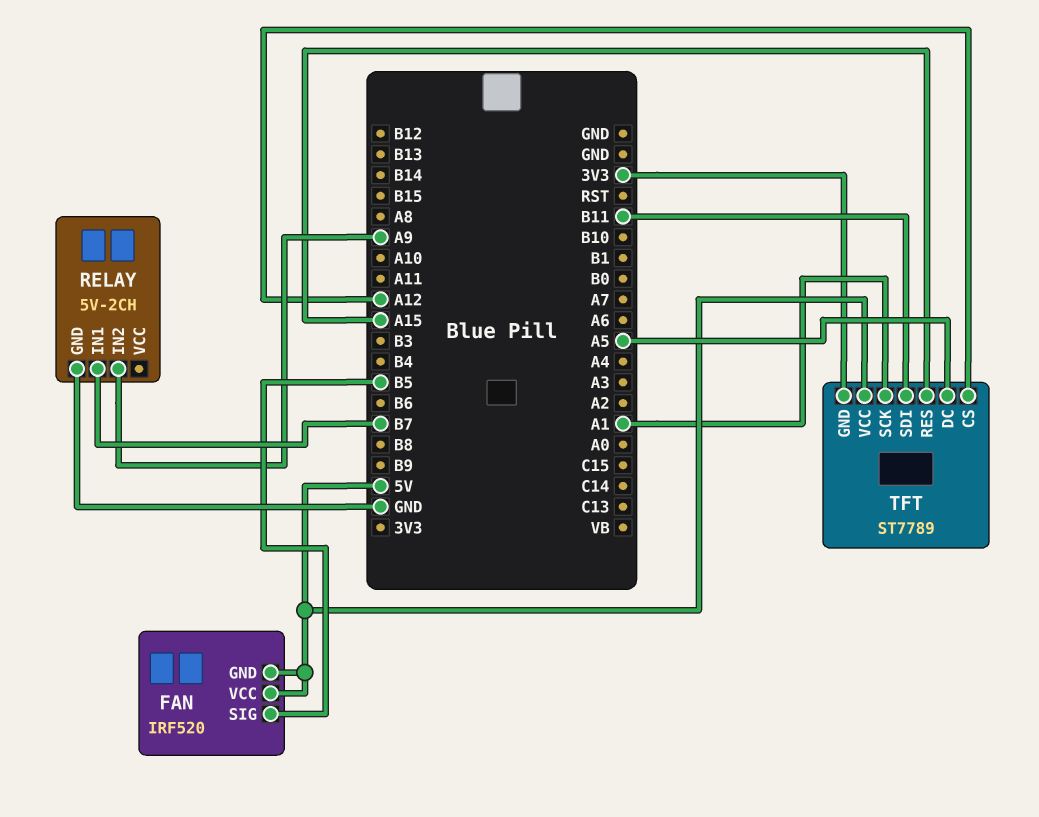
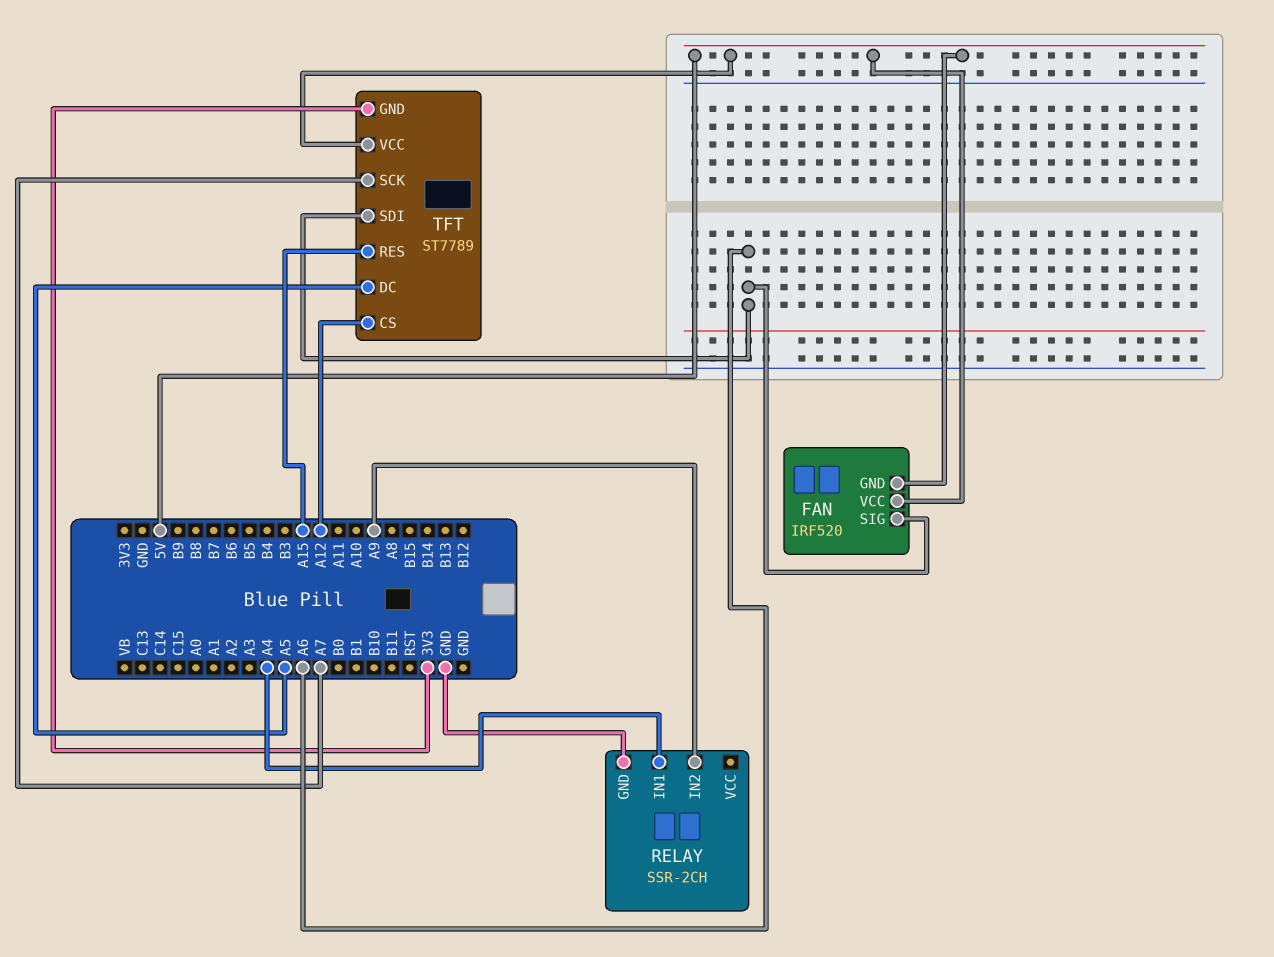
FAN pin SIG: B5 -> A6
RELAY: 5V-2CH -> SSR-2CH
RELAY pin IN1: B7 -> A4
TFT pin SCK: A1 -> A7
TFT pin SDI: B11 -> A6

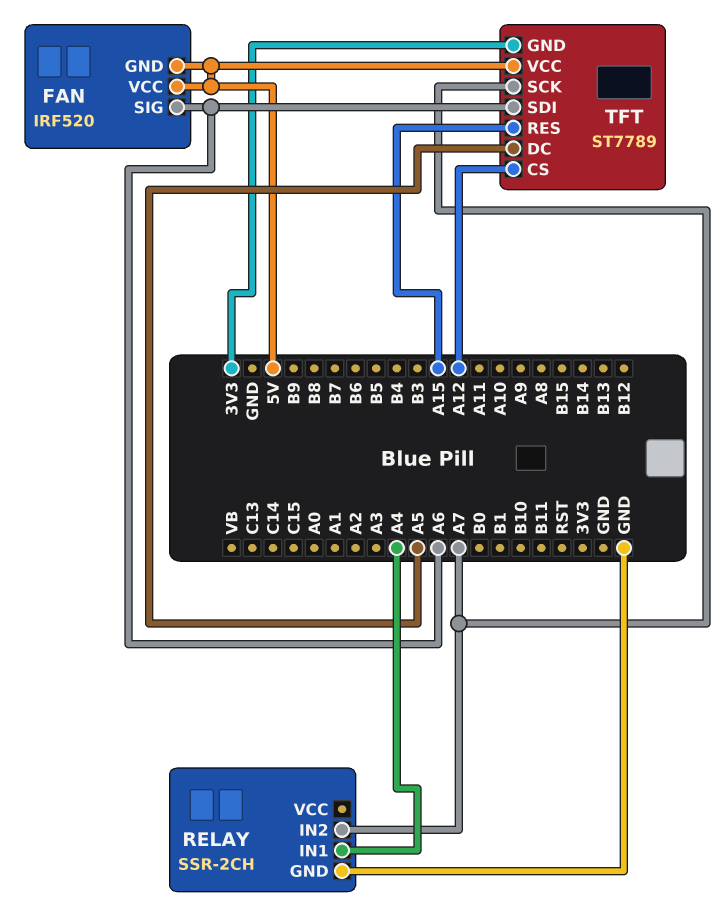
RELAY pin IN2: A9 -> A7

